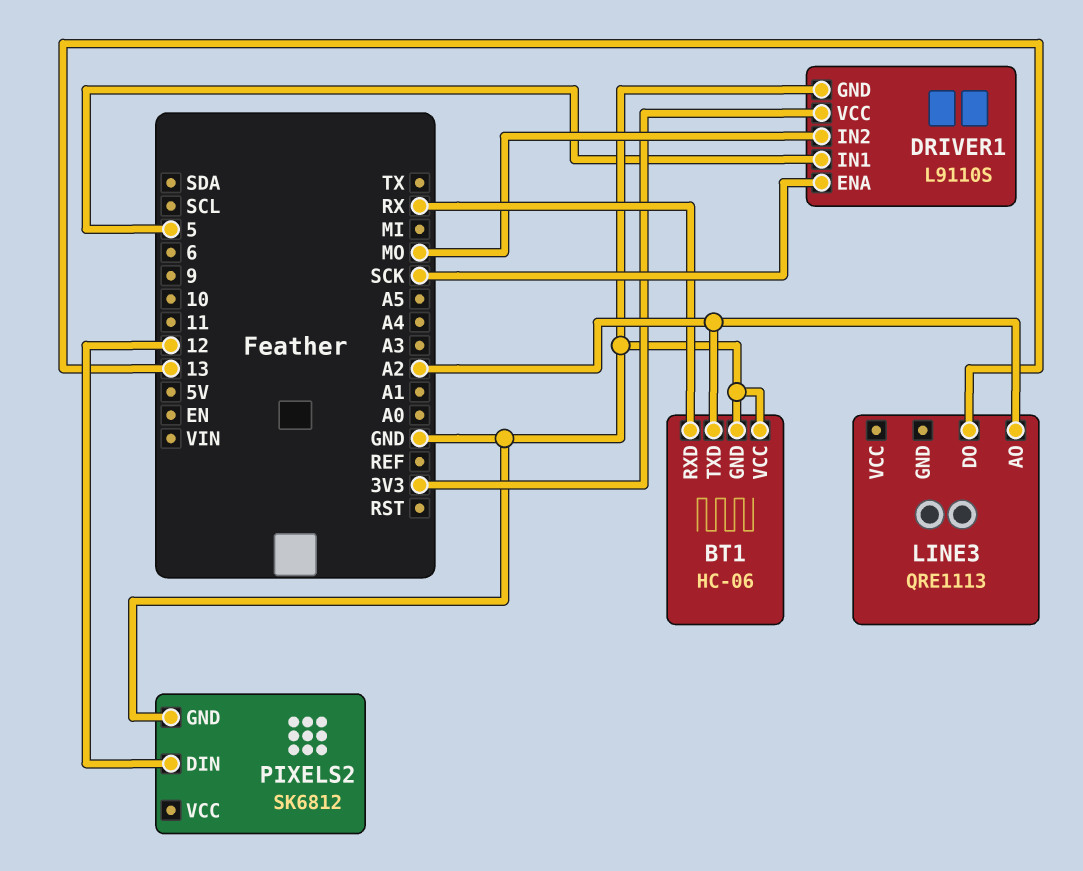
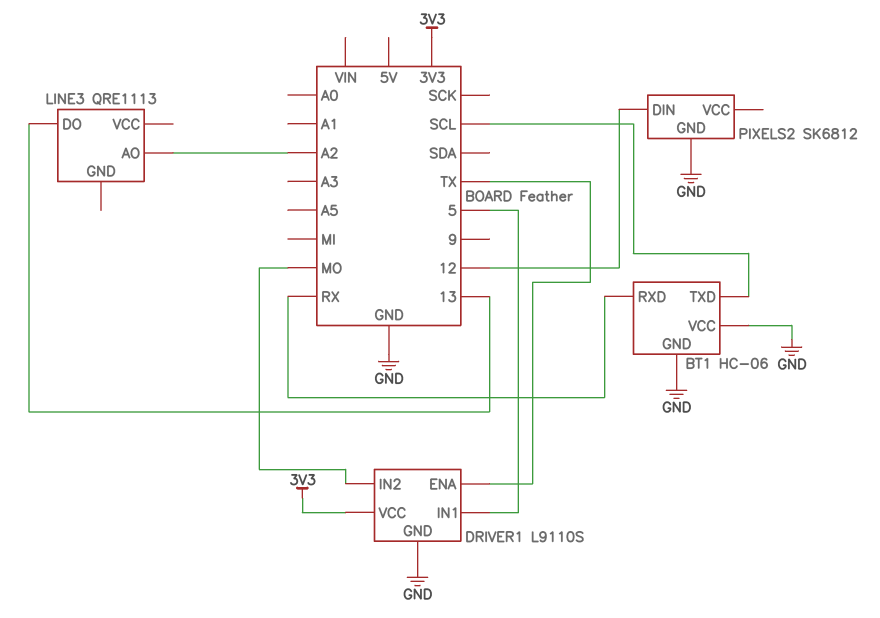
BT1 pin TXD: A2 -> SCL
DRIVER1 pin ENA: SCK -> TX

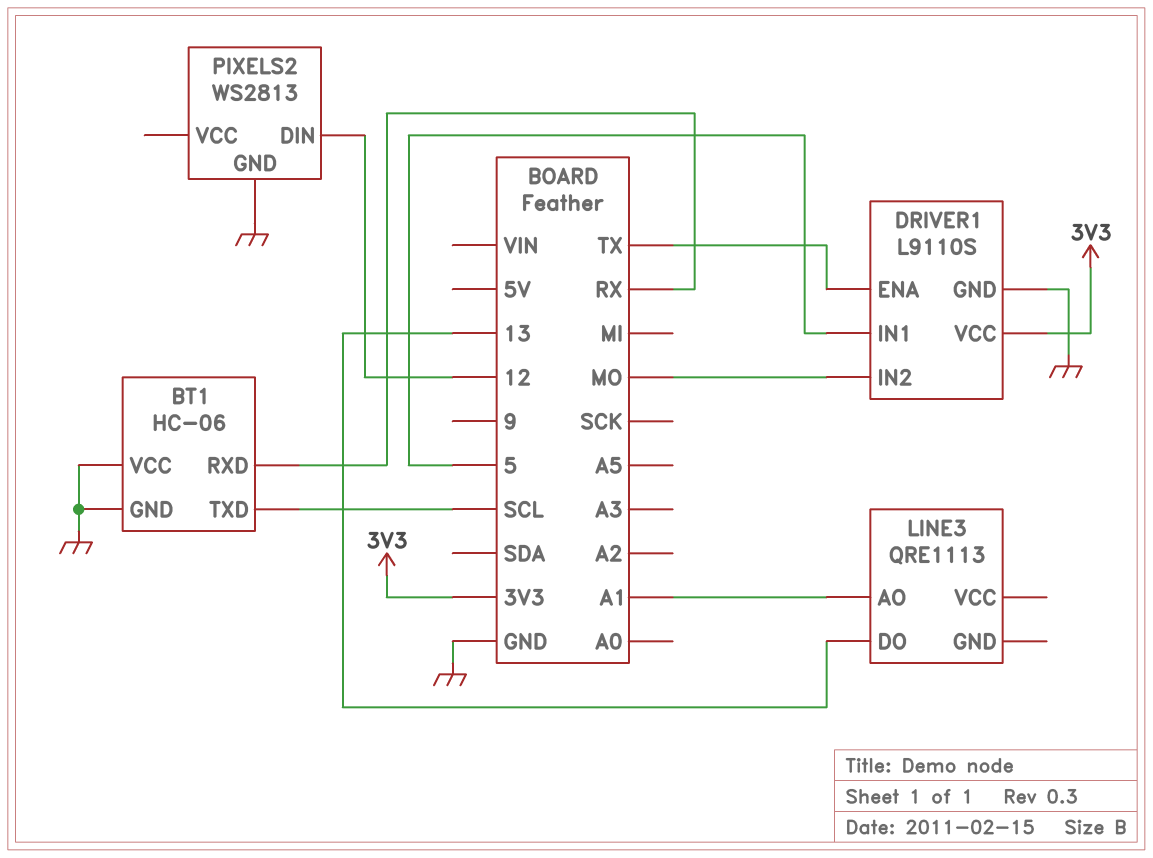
LINE3 pin AO: A2 -> A1
PIXELS2: SK6812 -> WS2813

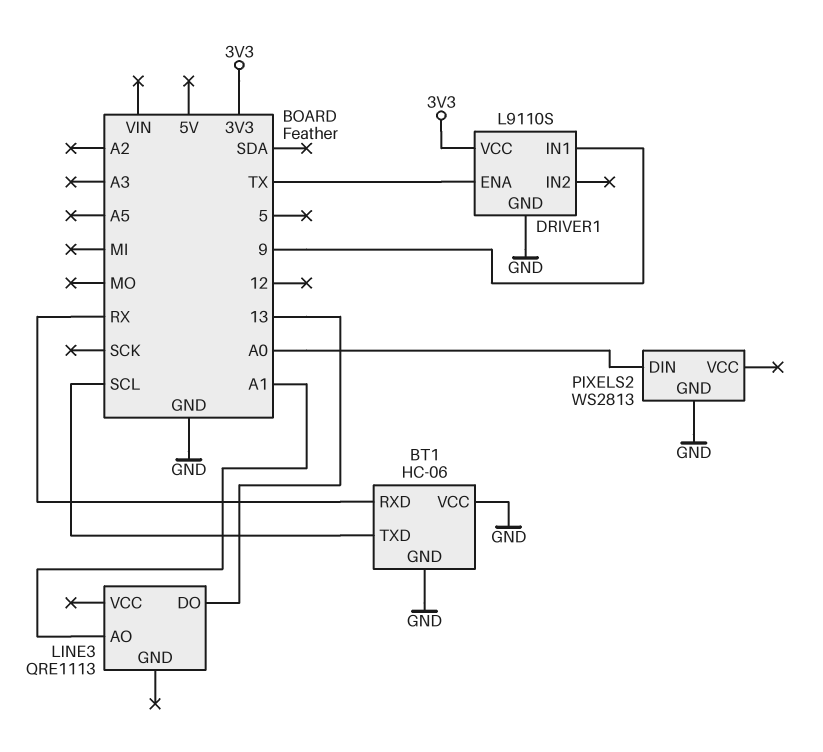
DRIVER1 pin IN1: 5 -> 9
DRIVER1 pin IN2: MO -> none
PIXELS2 pin DIN: 12 -> A0

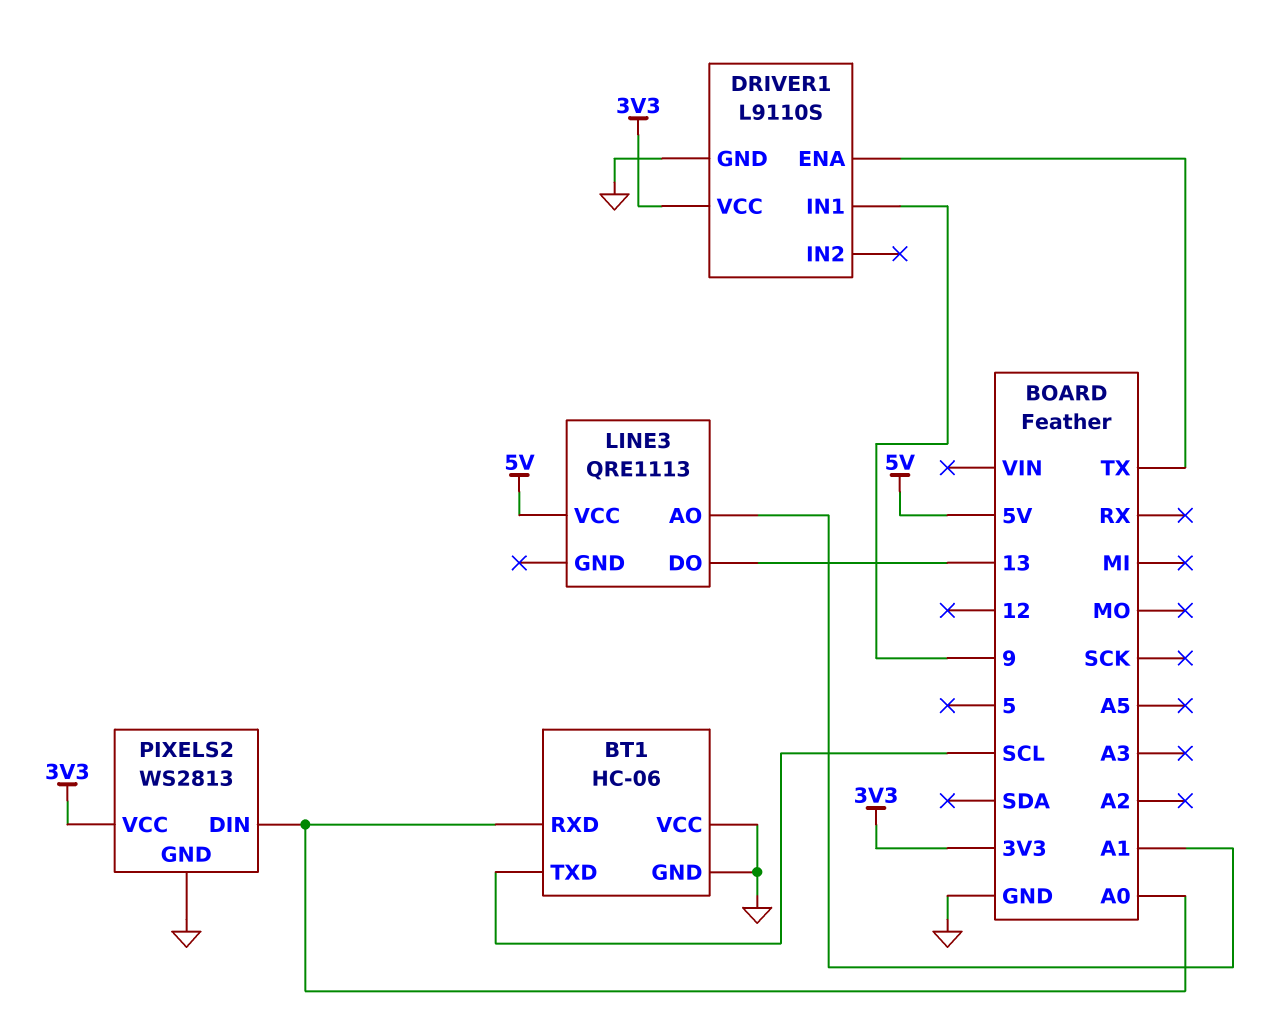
BT1 pin RXD: RX -> A0
LINE3 pin VCC: none -> 5V
PIXELS2 pin VCC: none -> 3V3

